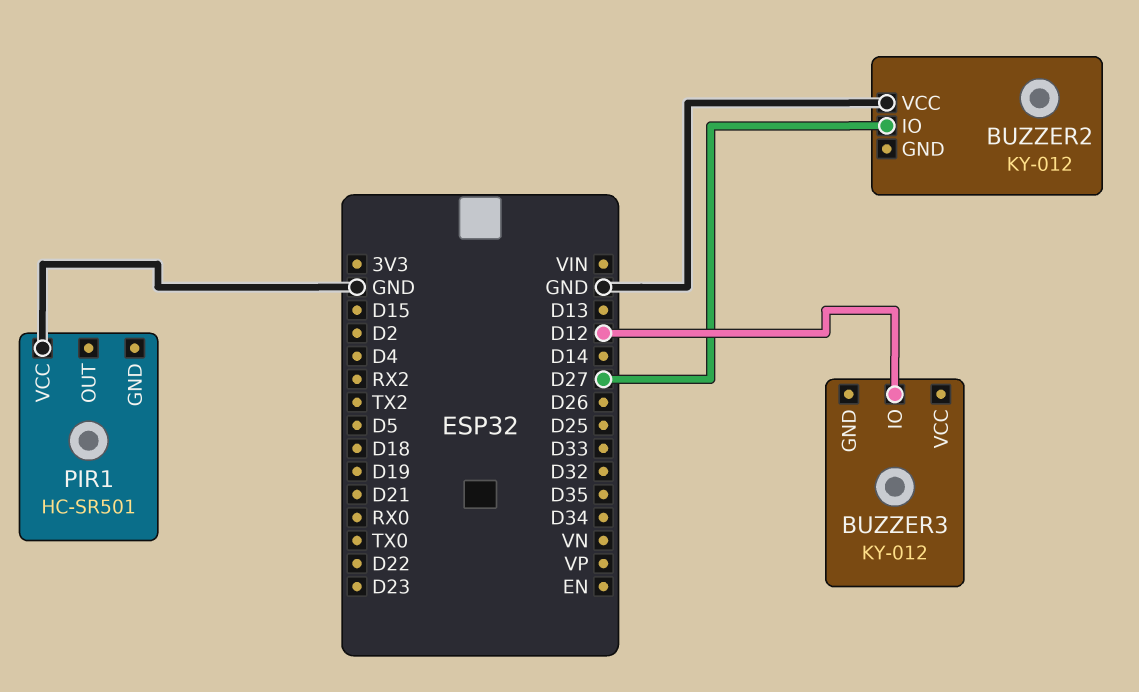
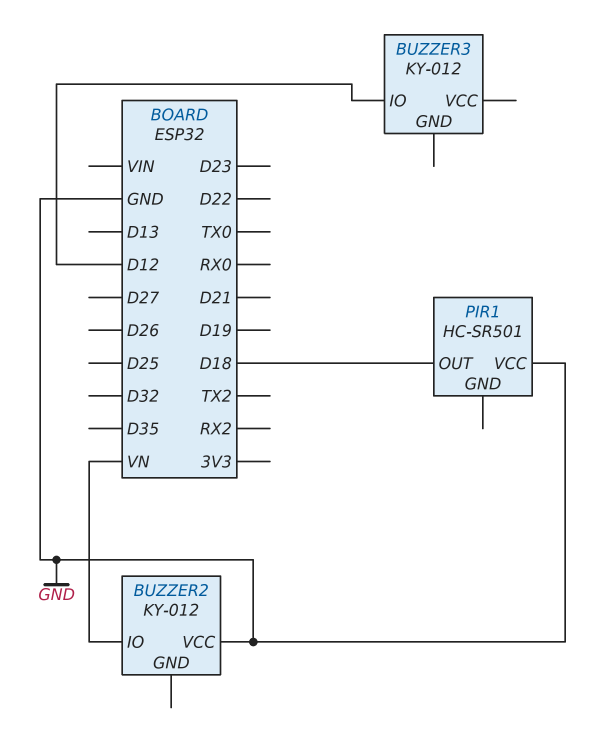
BUZZER2 pin IO: D27 -> VN
PIR1 pin OUT: none -> D18

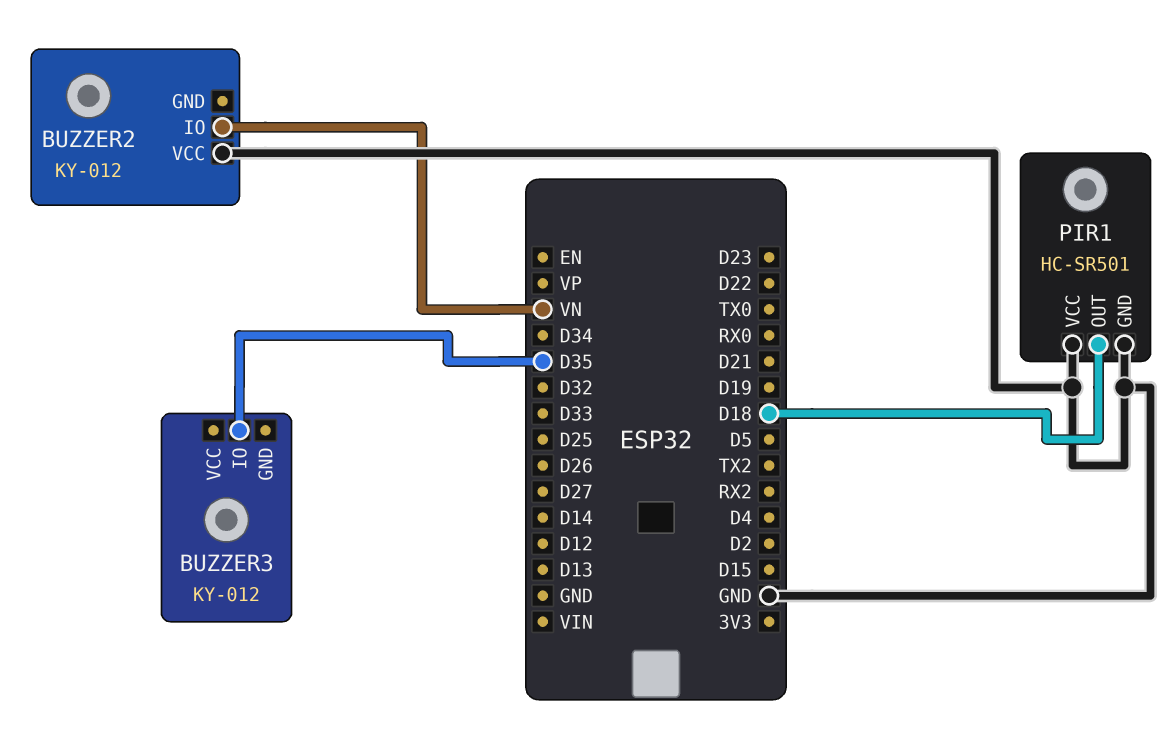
BUZZER3 pin IO: D12 -> D35
PIR1 pin GND: none -> GND

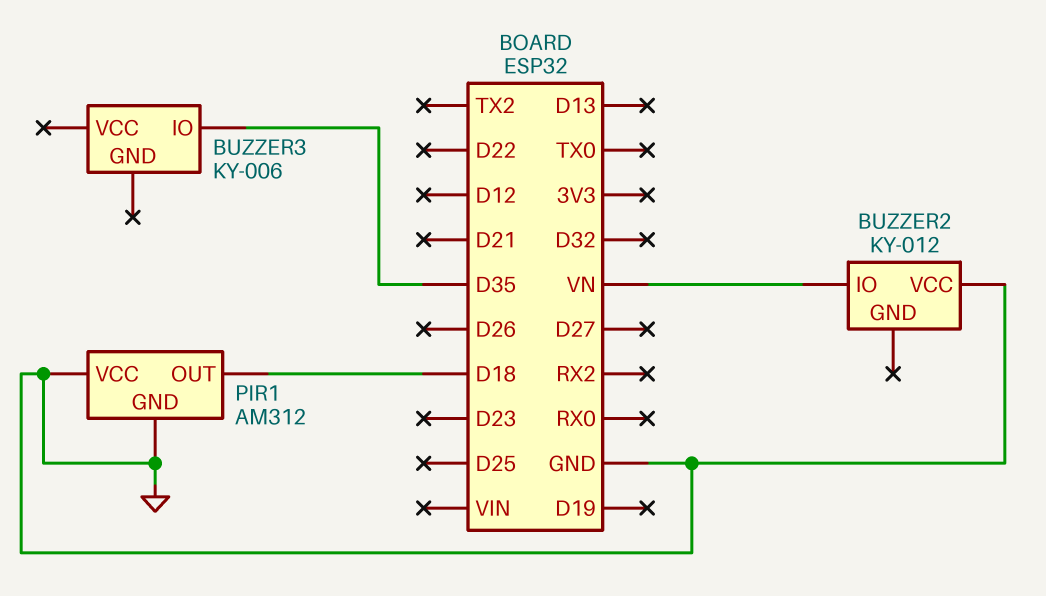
BUZZER3: KY-012 -> KY-006
PIR1: HC-SR501 -> AM312

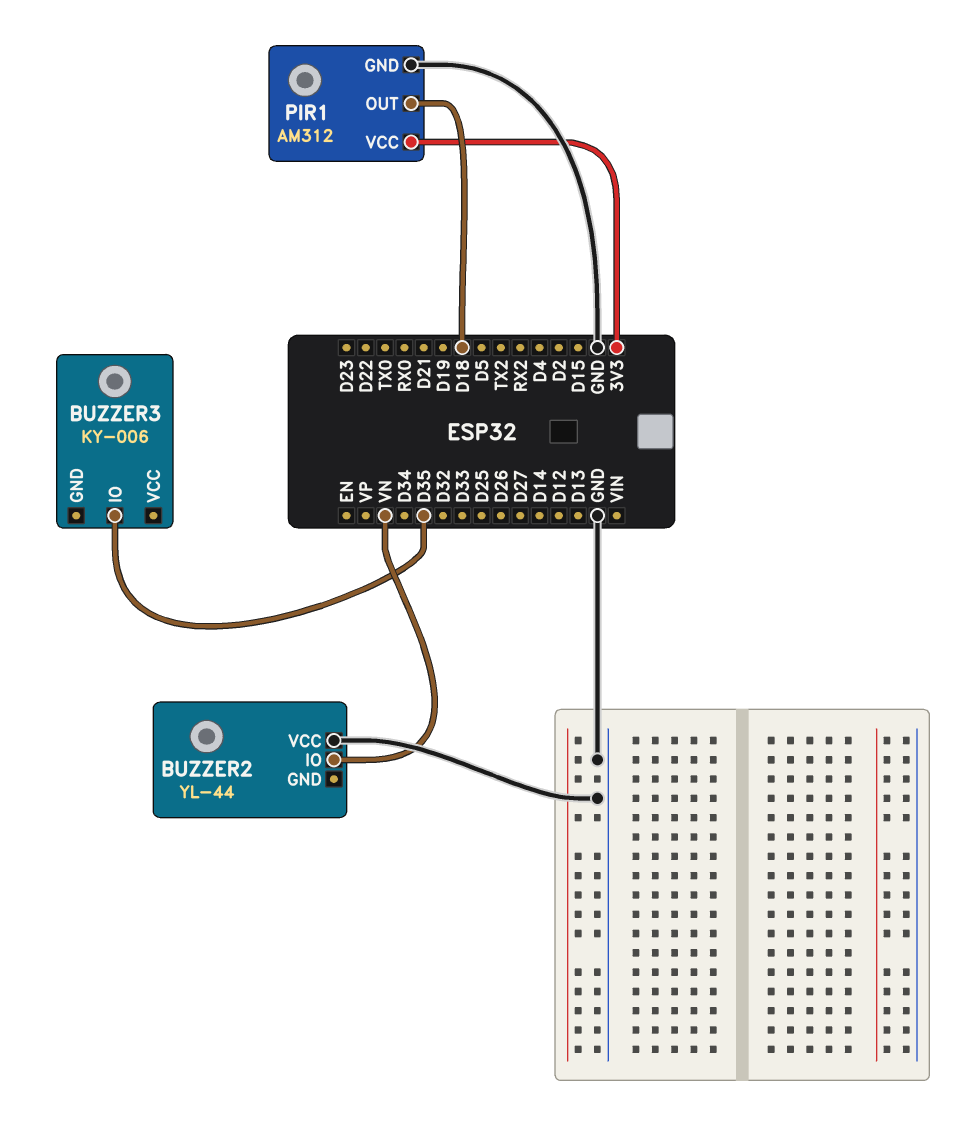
BUZZER2: KY-012 -> YL-44
PIR1 pin VCC: GND -> 3V3

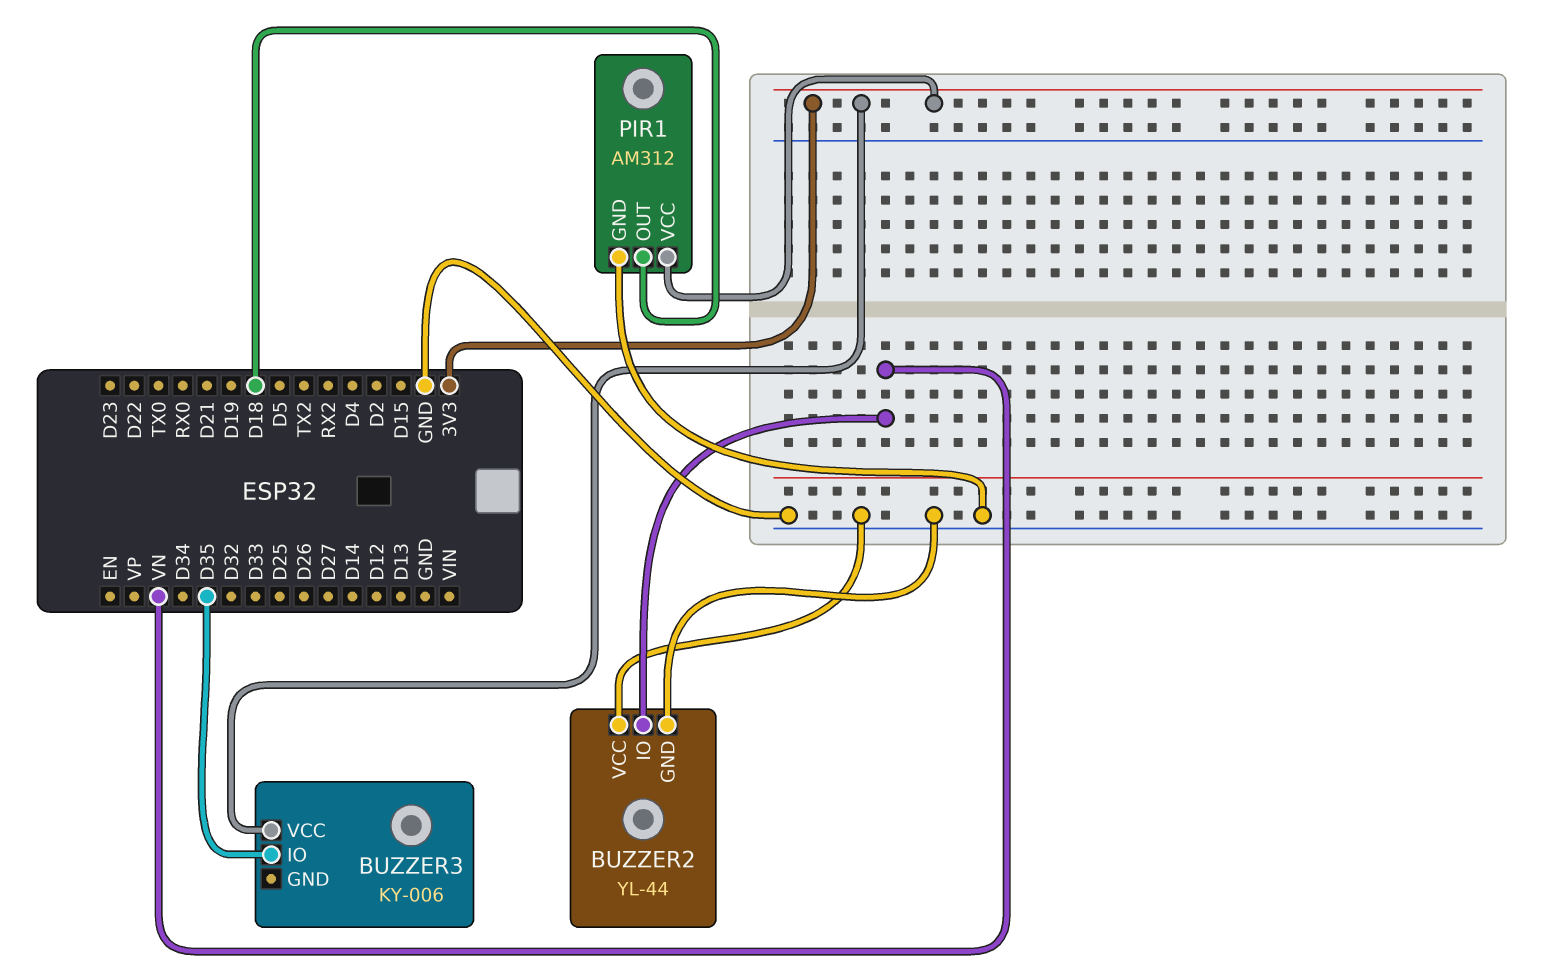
BUZZER2 pin GND: none -> GND
BUZZER3 pin VCC: none -> 3V3

